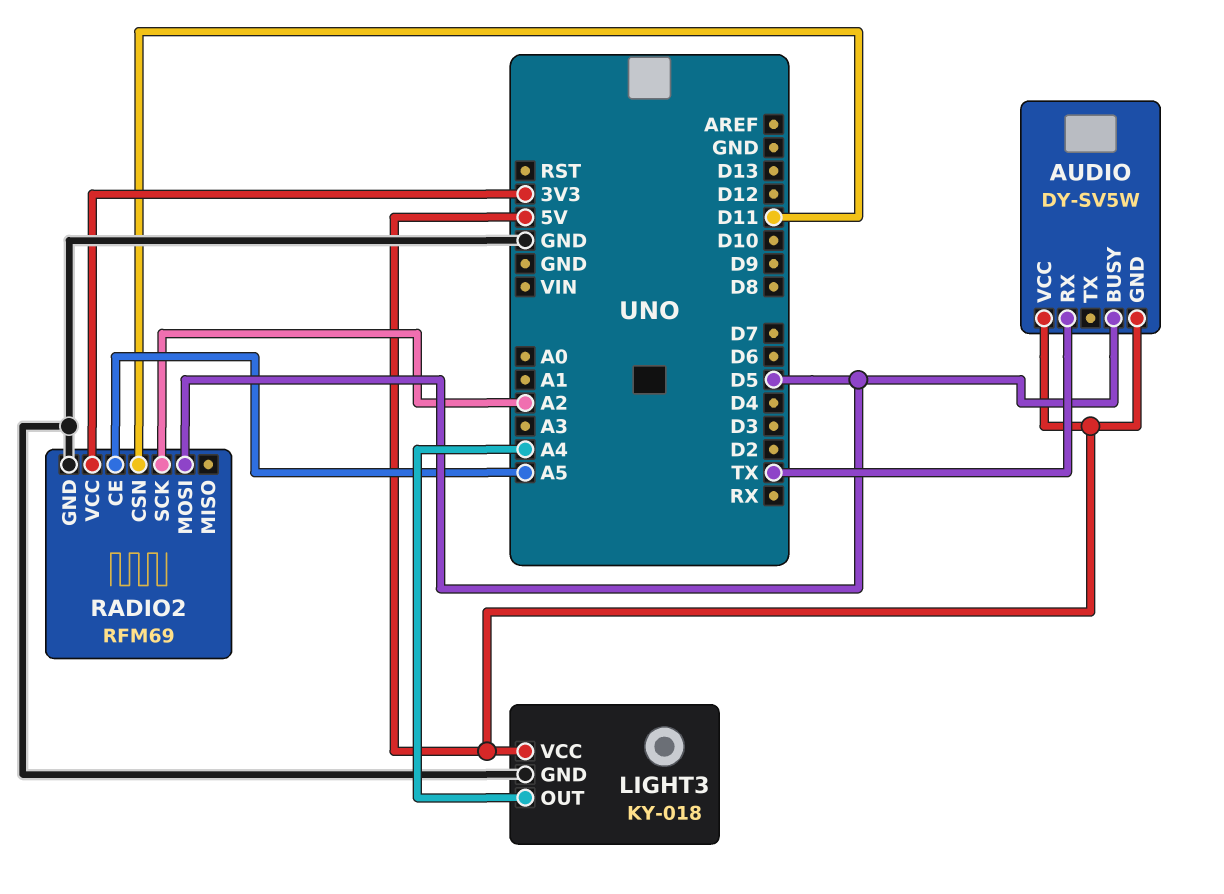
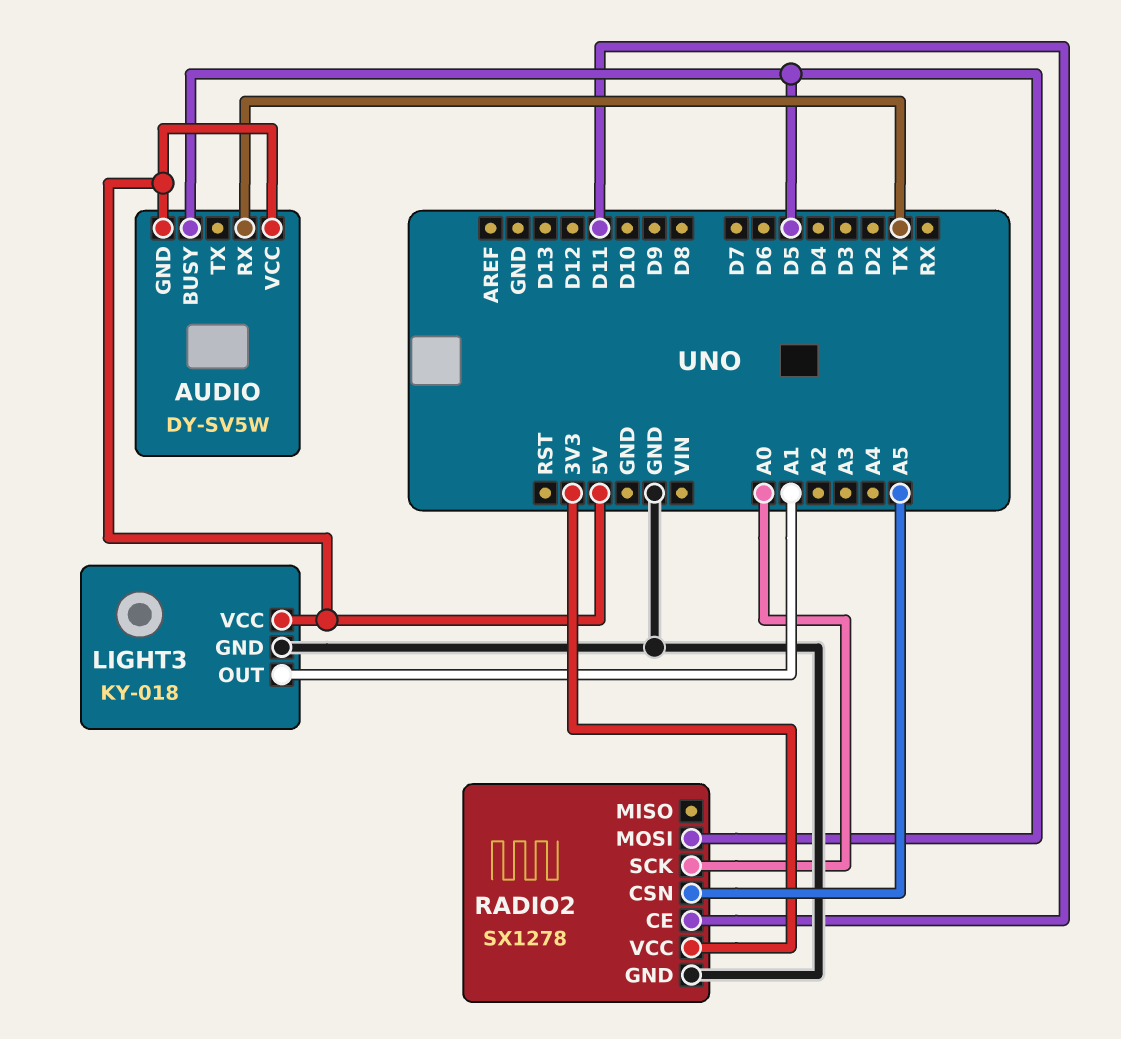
LIGHT3 pin OUT: A4 -> A1
RADIO2: RFM69 -> SX1278
RADIO2 pin CE: A5 -> D11
RADIO2 pin CSN: D11 -> A5
RADIO2 pin SCK: A2 -> A0

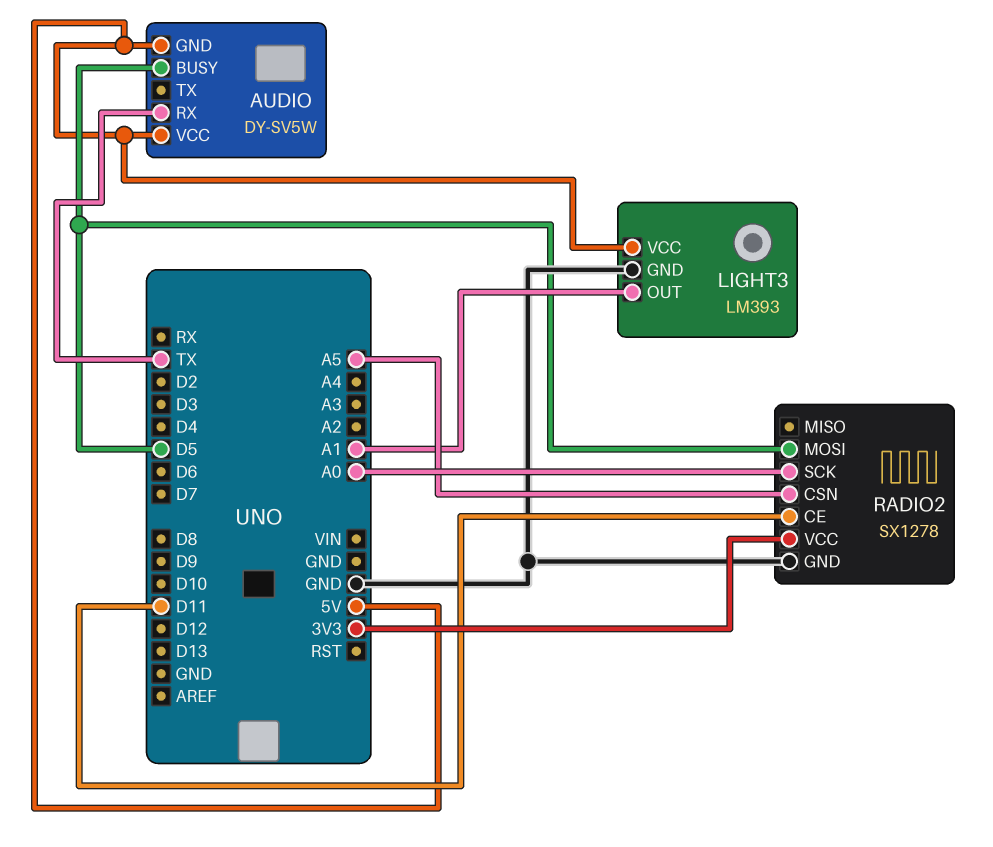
LIGHT3: KY-018 -> LM393

